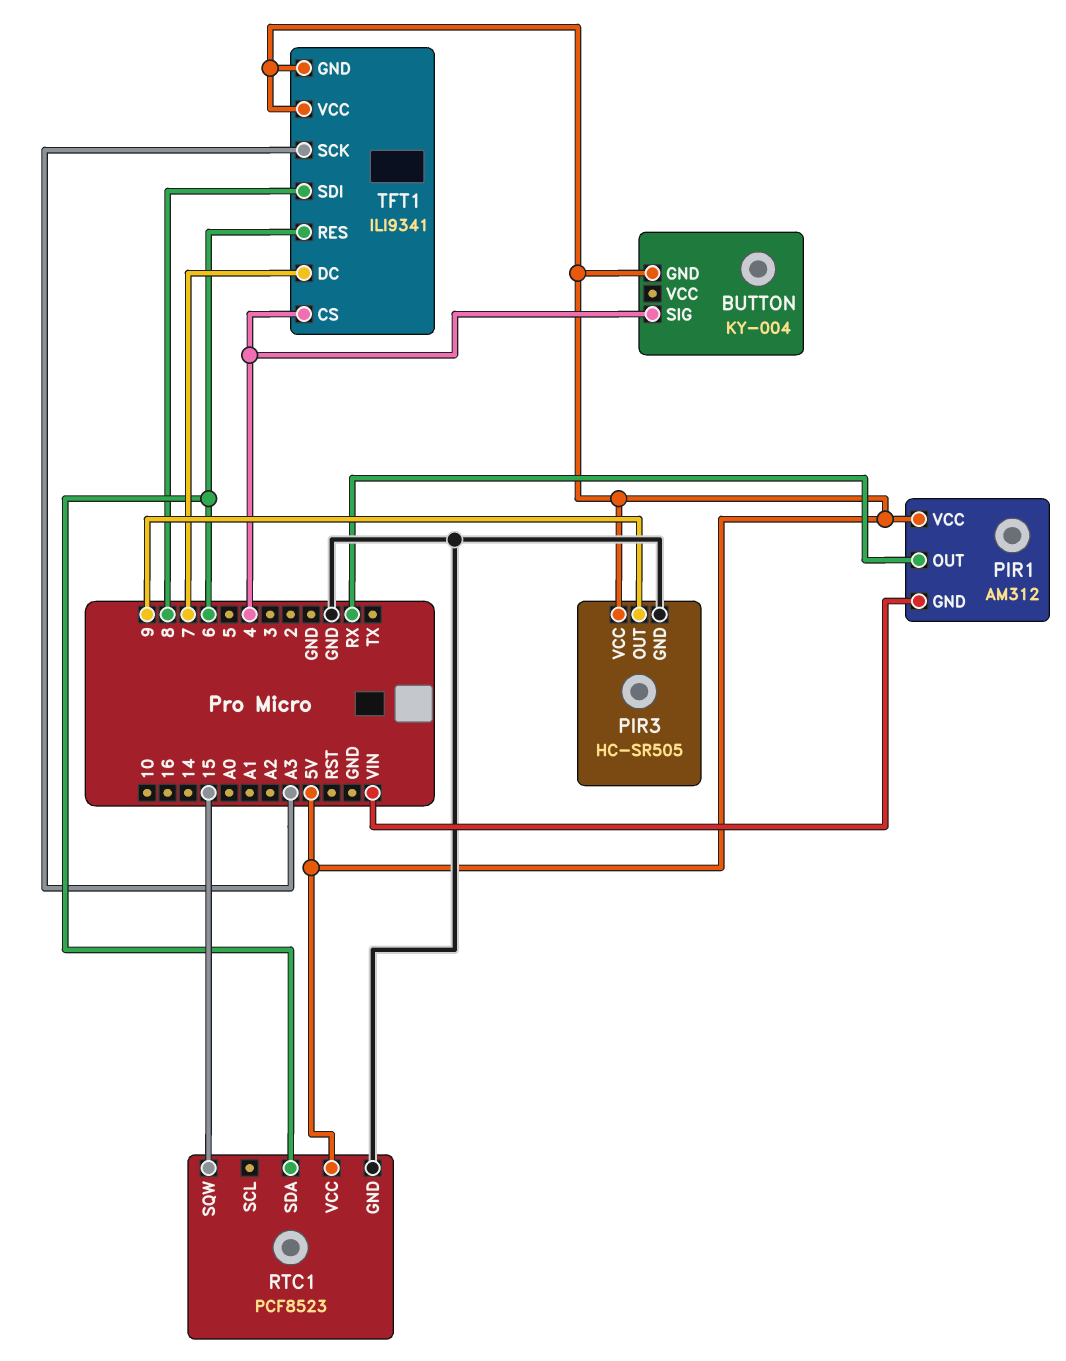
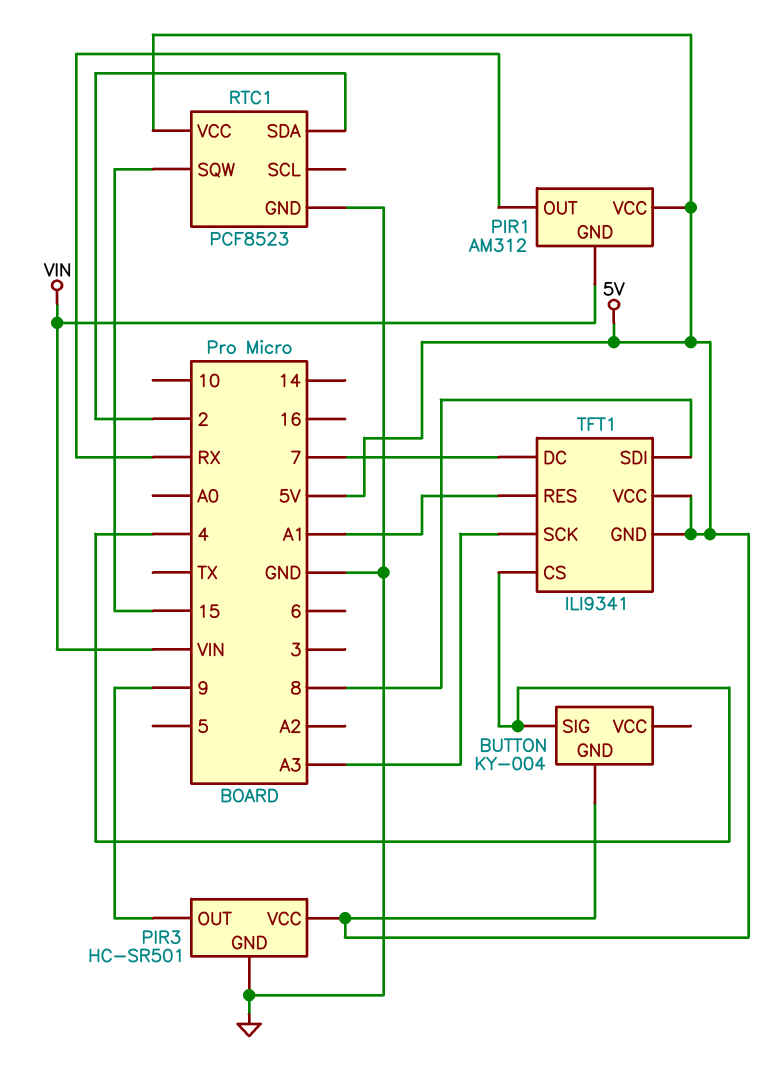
PIR3: HC-SR505 -> HC-SR501
RTC1 pin SDA: 6 -> 2
TFT1 pin RES: 6 -> A1

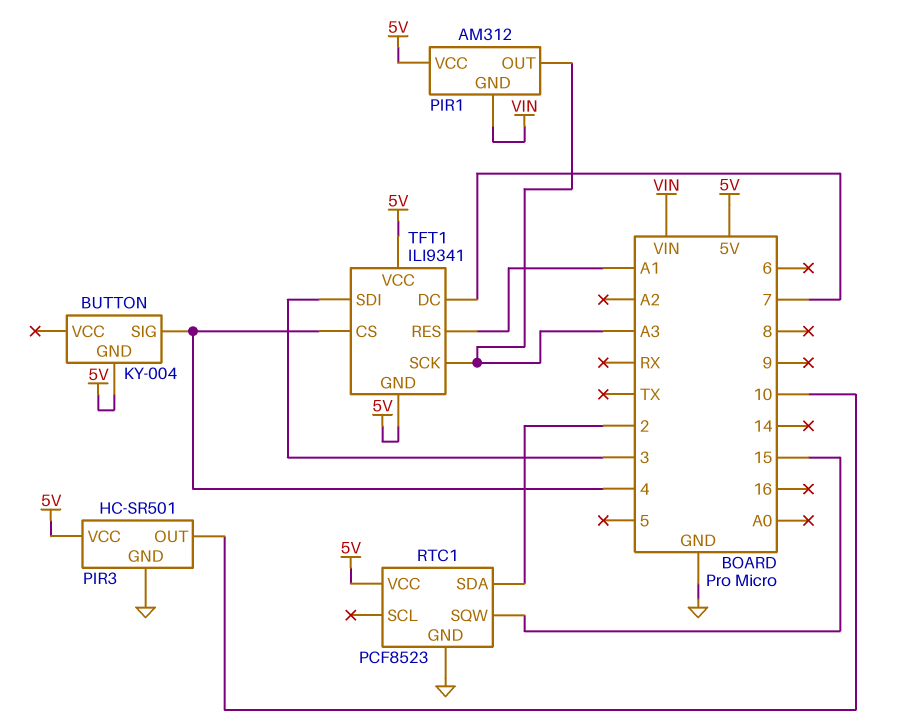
PIR1 pin OUT: RX -> A3
PIR3 pin OUT: 9 -> 10
TFT1 pin SDI: 8 -> 3

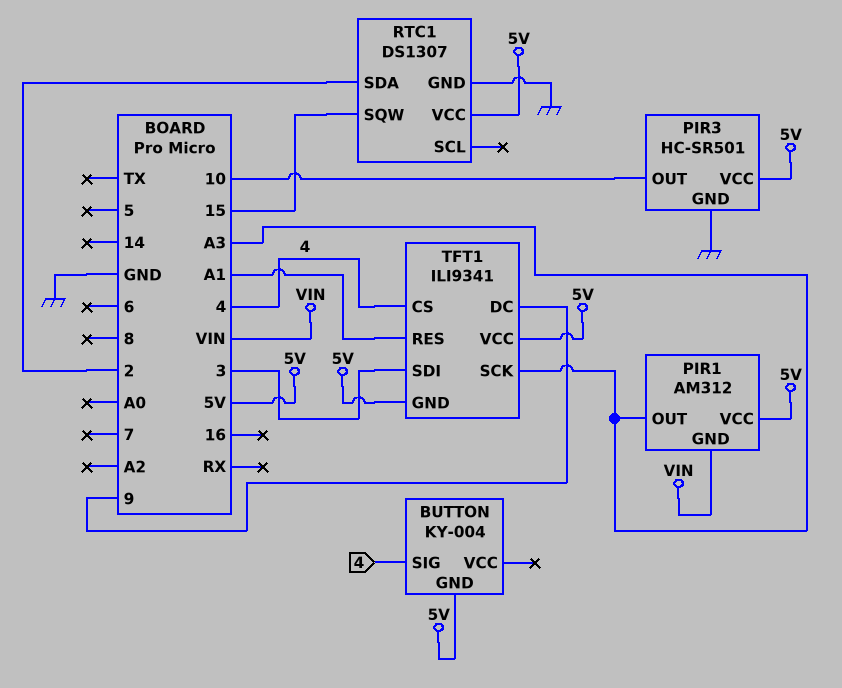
RTC1: PCF8523 -> DS1307
TFT1 pin DC: 7 -> 9

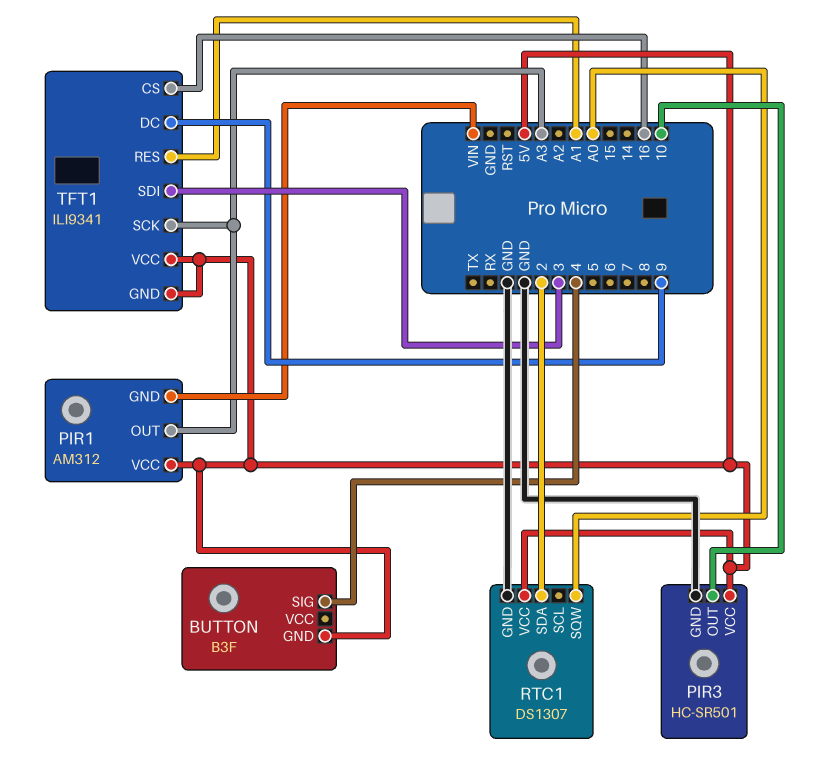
BUTTON: KY-004 -> B3F
RTC1 pin SQW: 15 -> A0
TFT1 pin CS: 4 -> 16

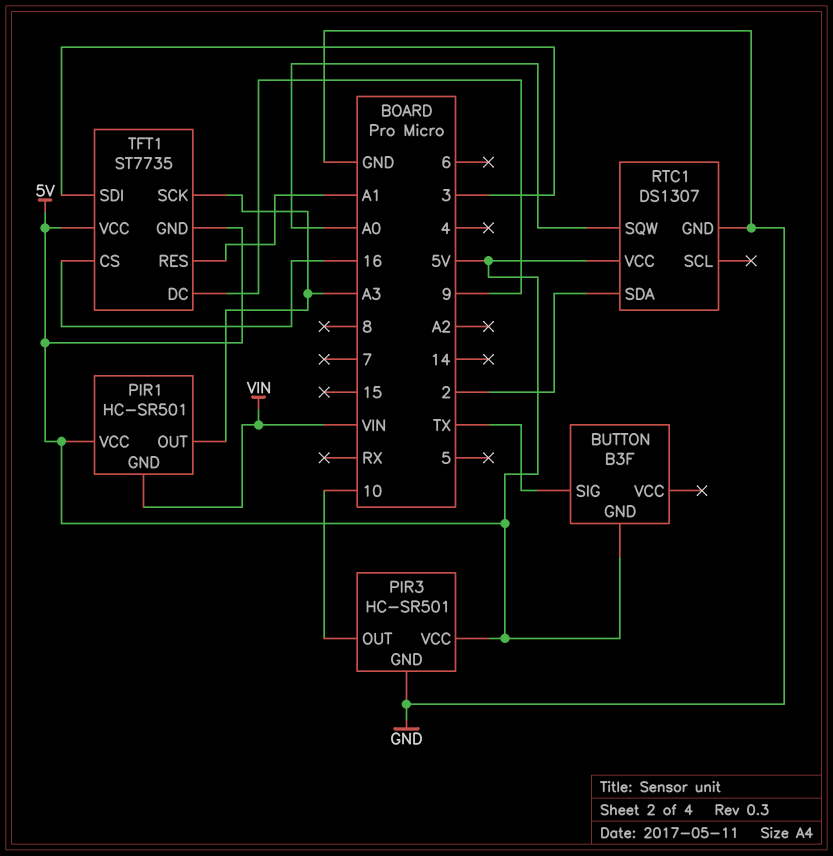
BUTTON pin SIG: 4 -> TX
PIR1: AM312 -> HC-SR501
TFT1: ILI9341 -> ST7735

